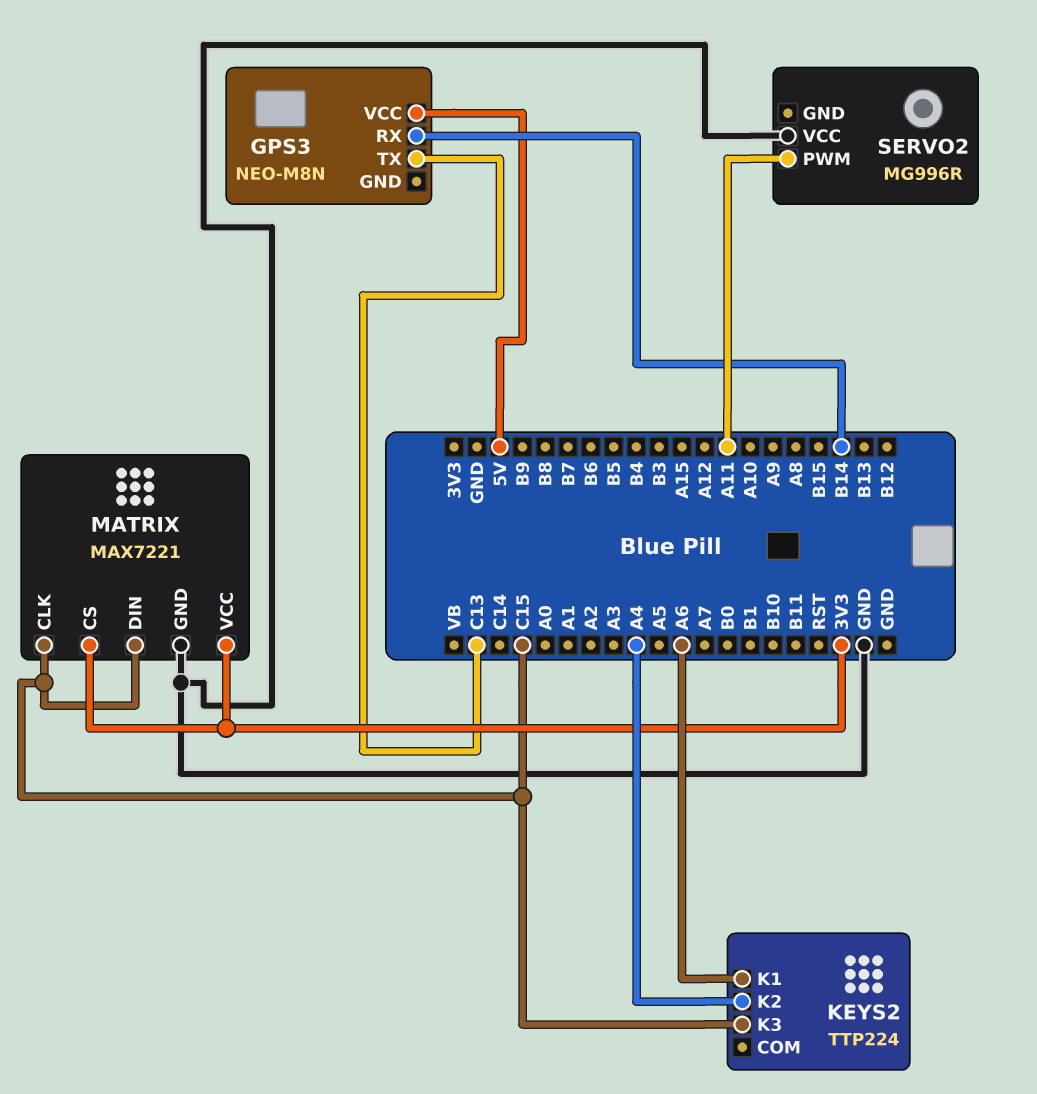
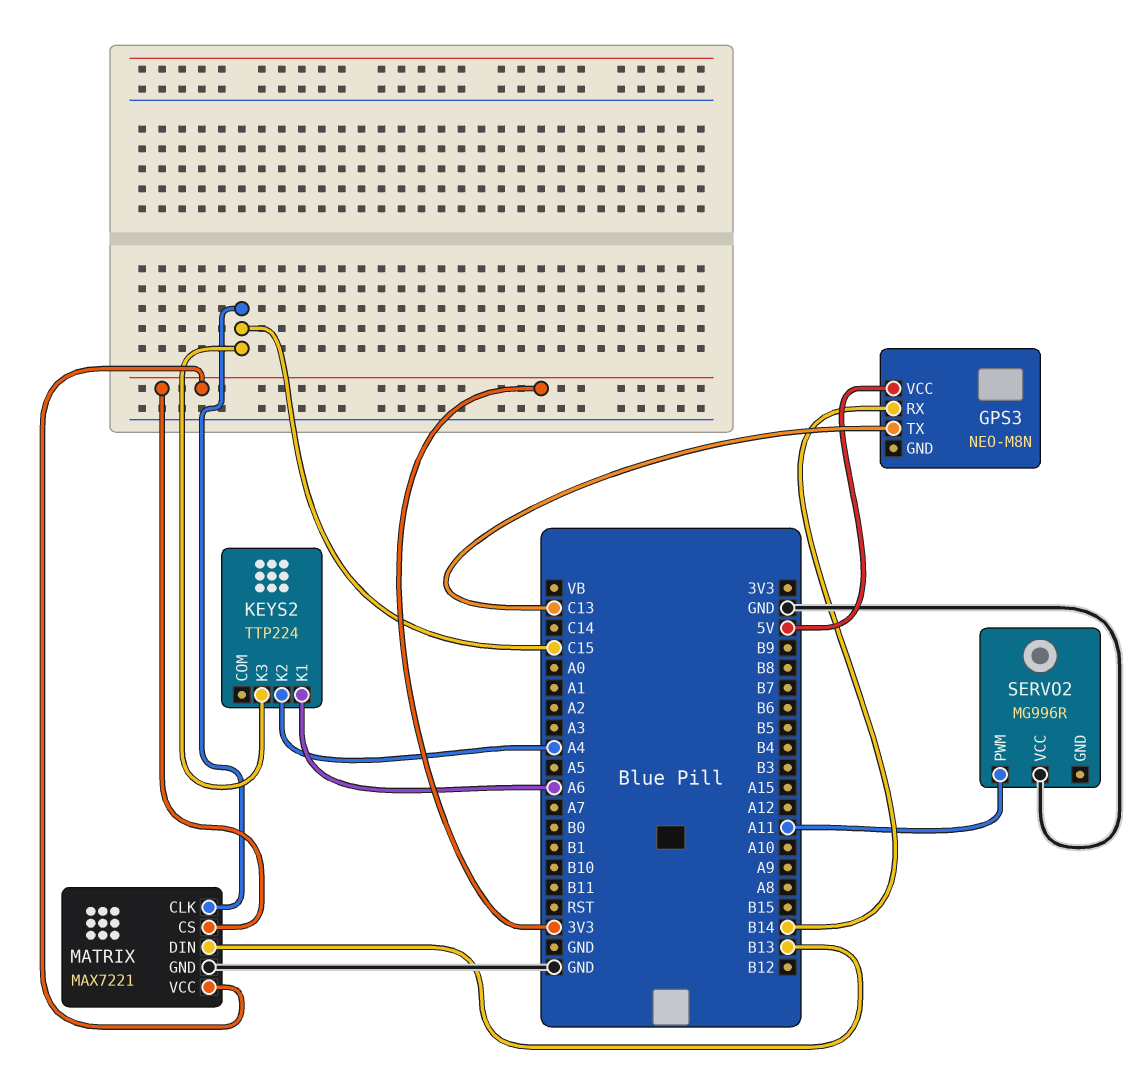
MATRIX pin DIN: C15 -> B13

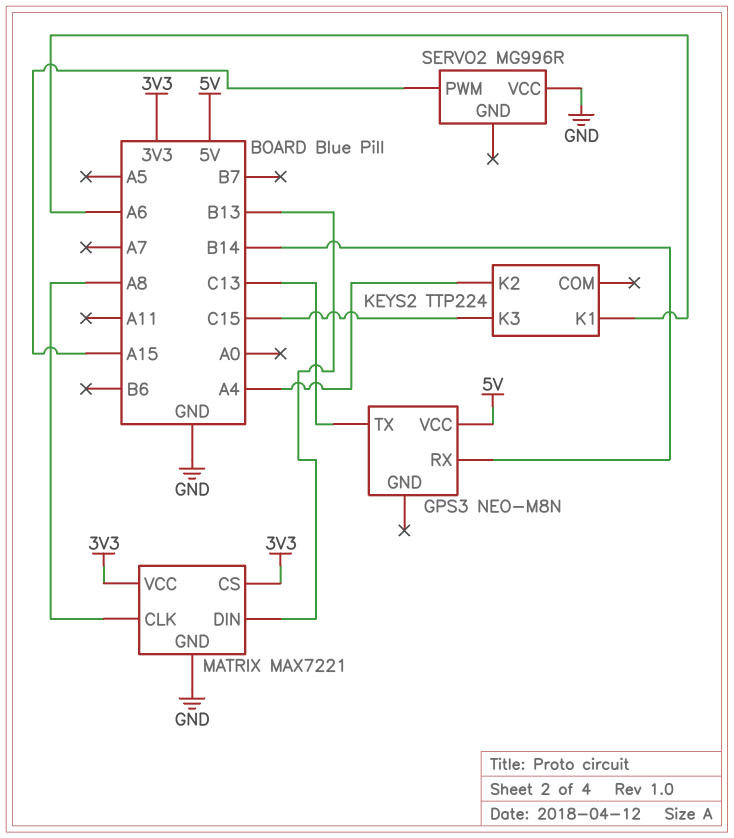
MATRIX pin CLK: C15 -> A8
SERVO2 pin PWM: A11 -> A15

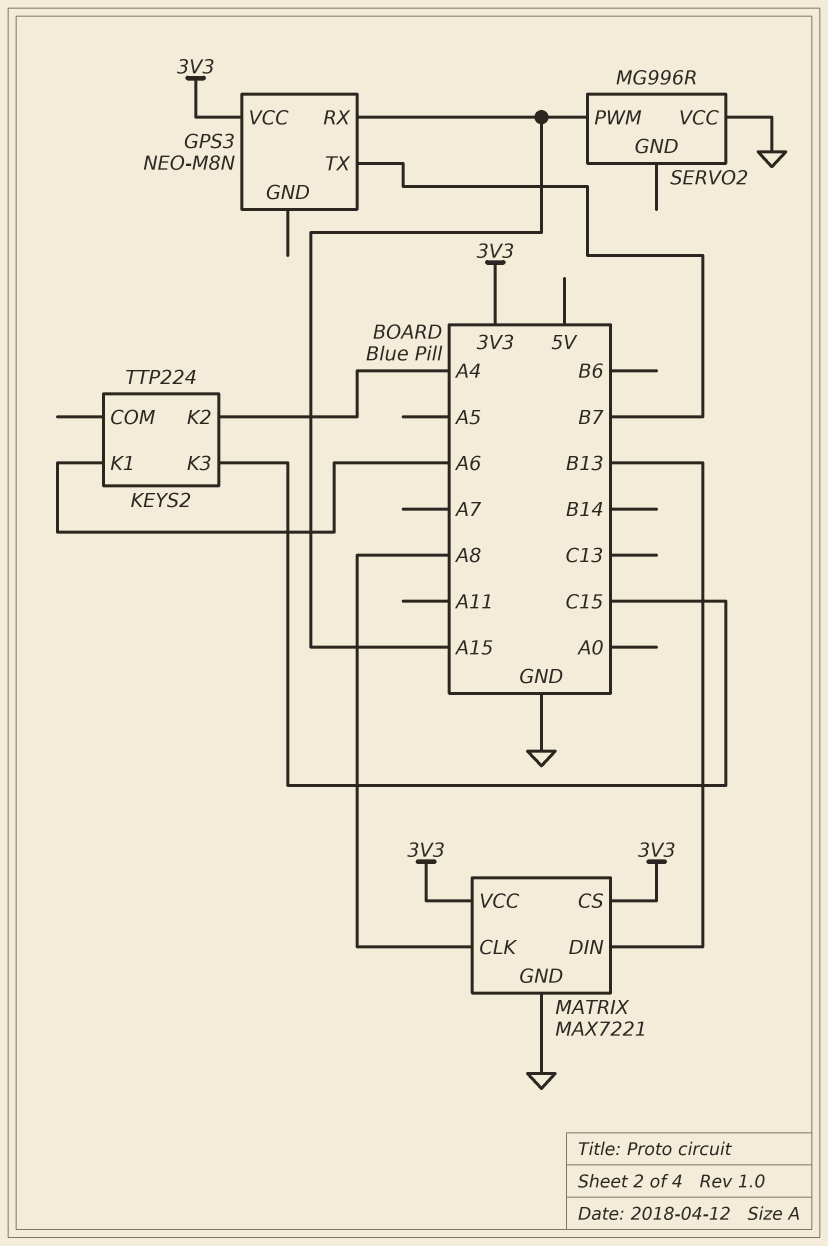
GPS3 pin RX: B14 -> A15
GPS3 pin TX: C13 -> B7
GPS3 pin VCC: 5V -> 3V3

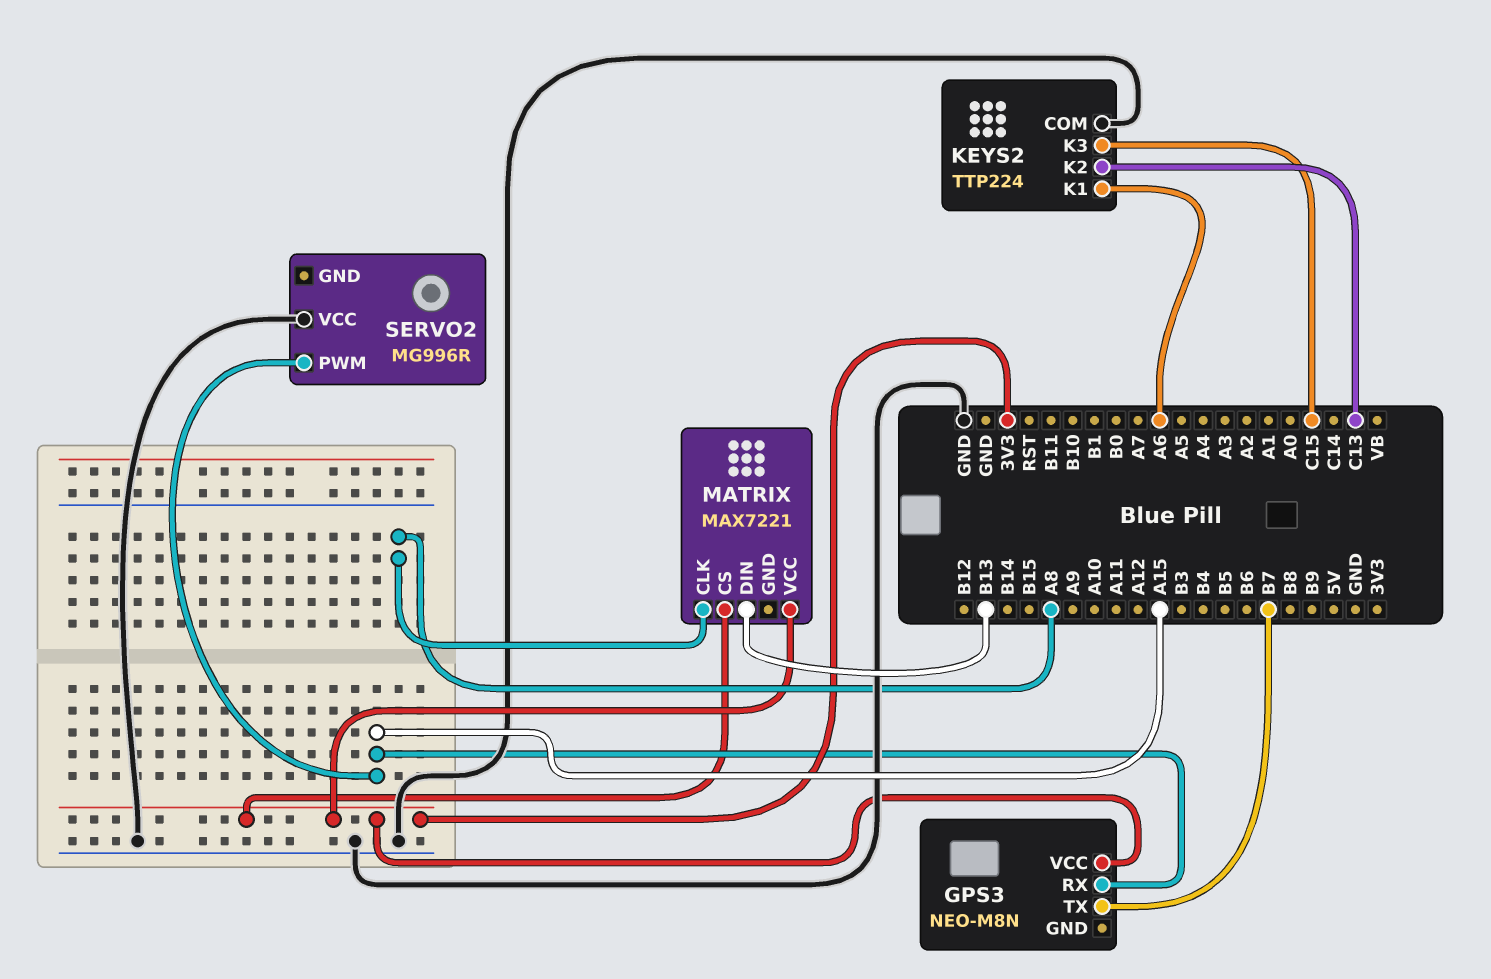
KEYS2 pin COM: none -> GND
KEYS2 pin K2: A4 -> C13
MATRIX pin GND: GND -> none

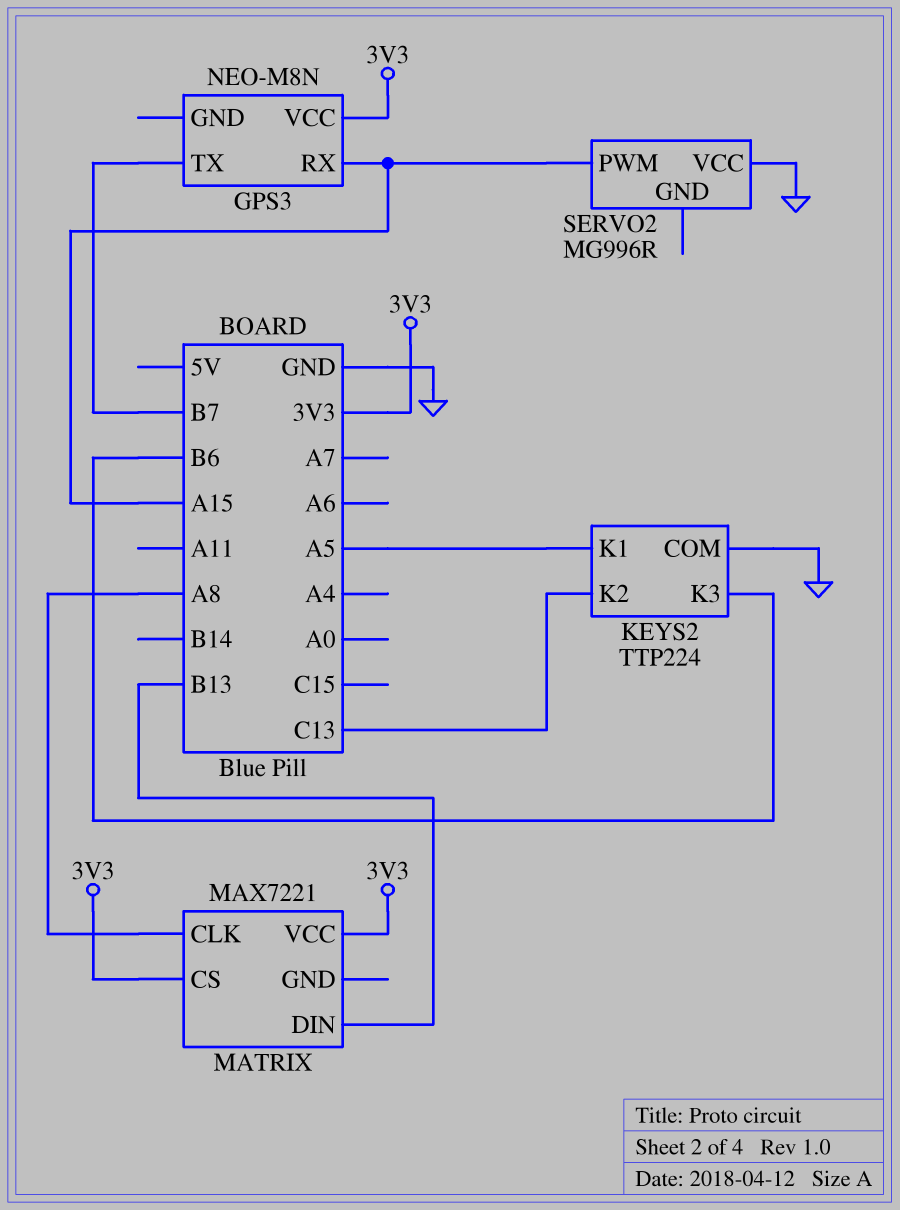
KEYS2 pin K1: A6 -> A5
KEYS2 pin K3: C15 -> B6

